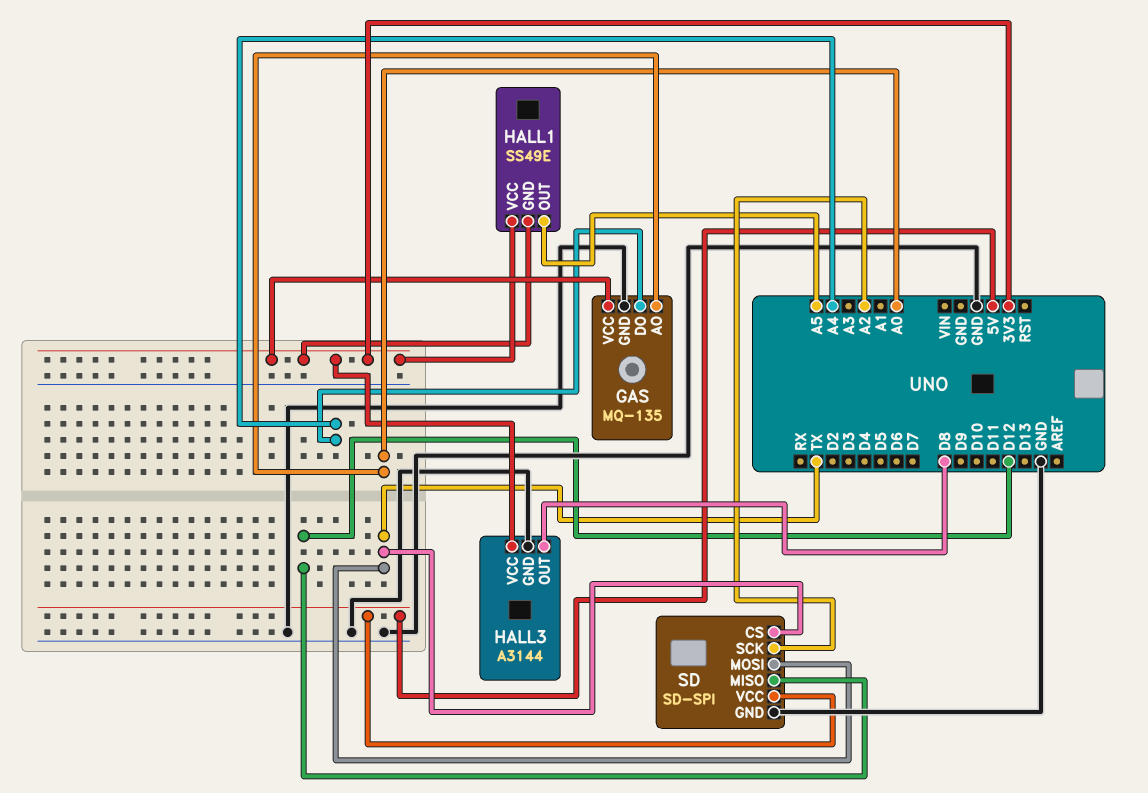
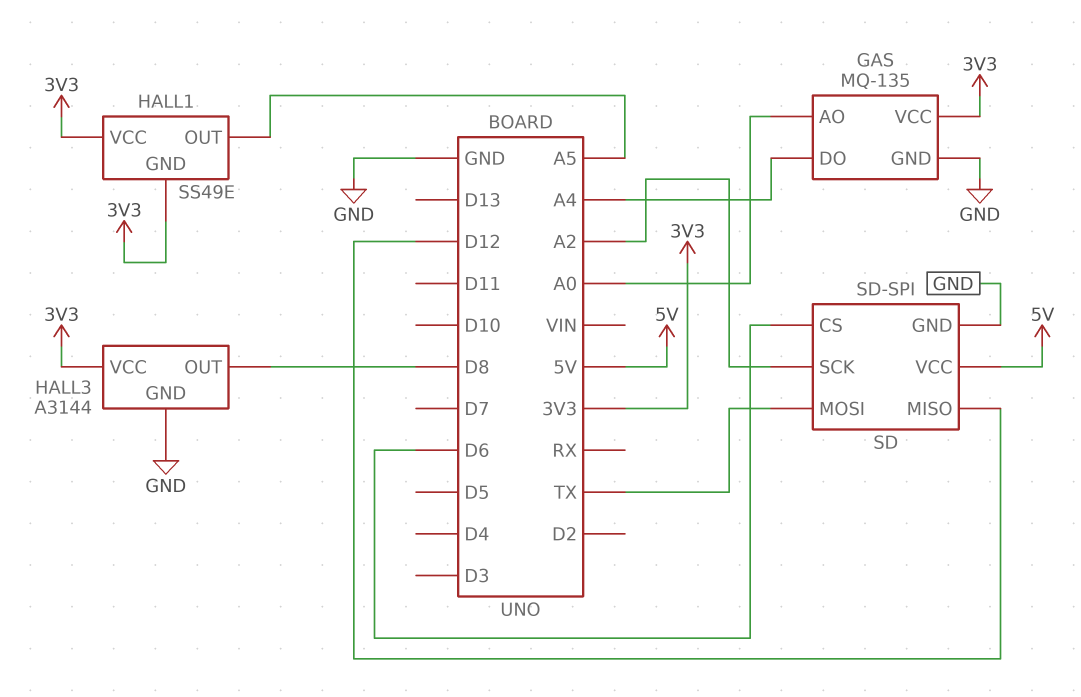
SD pin CS: TX -> D6

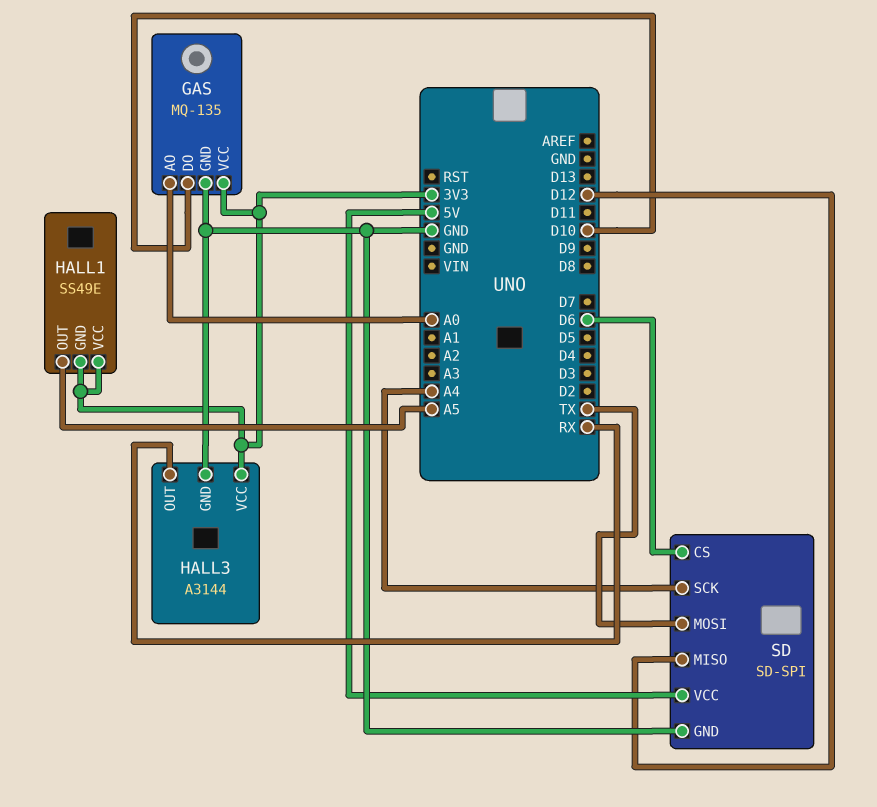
GAS pin DO: A4 -> D10
HALL3 pin OUT: D8 -> RX
SD pin SCK: A2 -> A4

